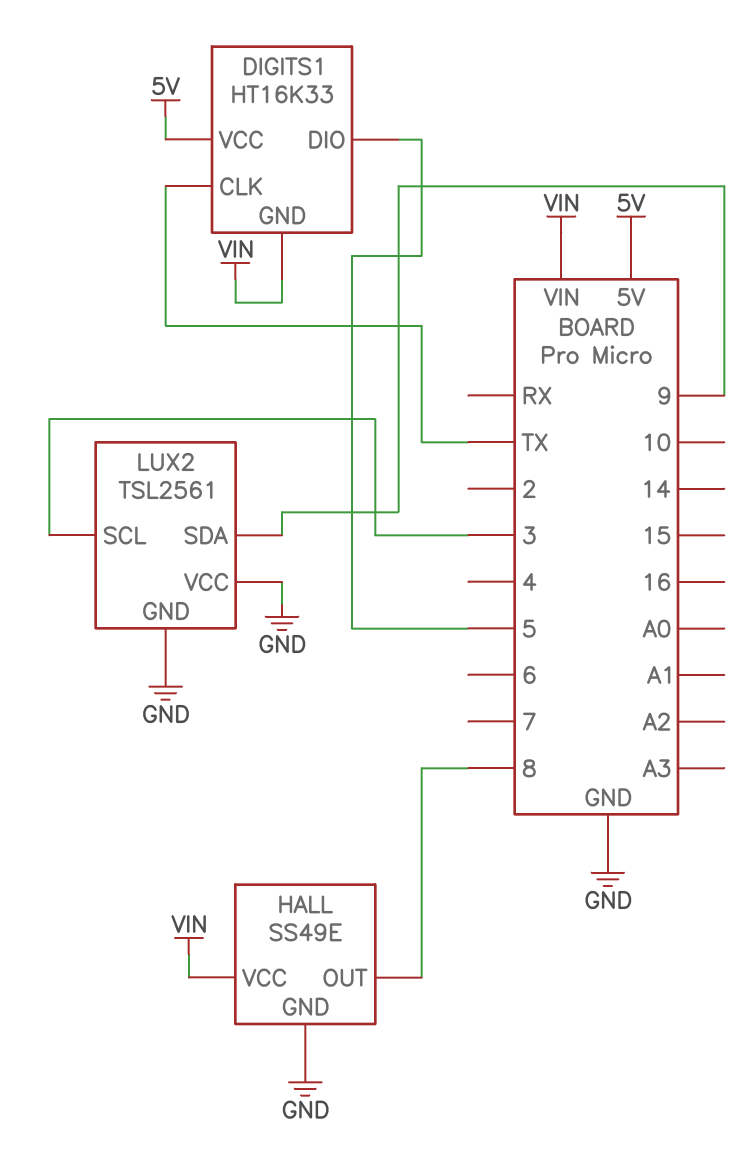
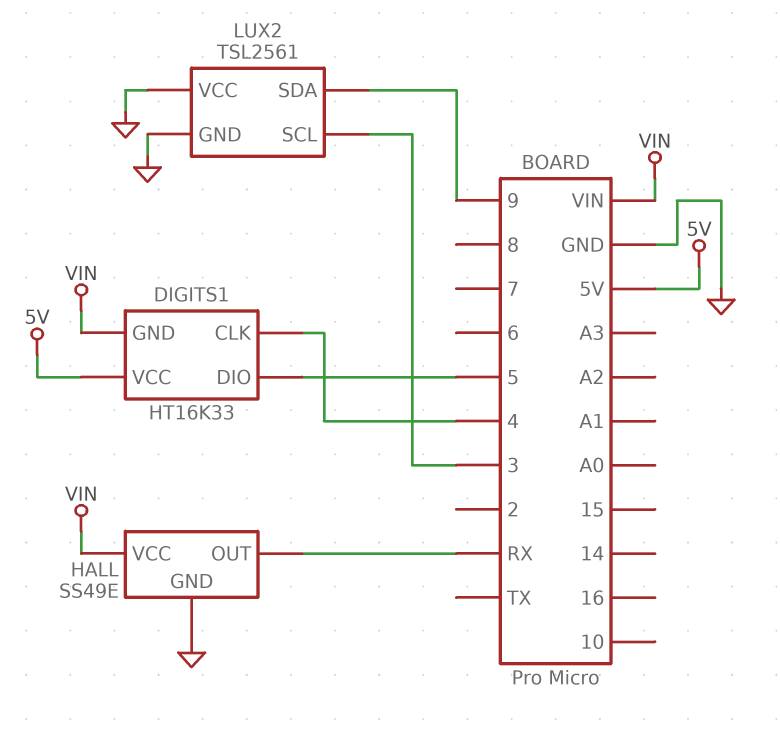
DIGITS1 pin CLK: TX -> 4
HALL pin OUT: 8 -> RX

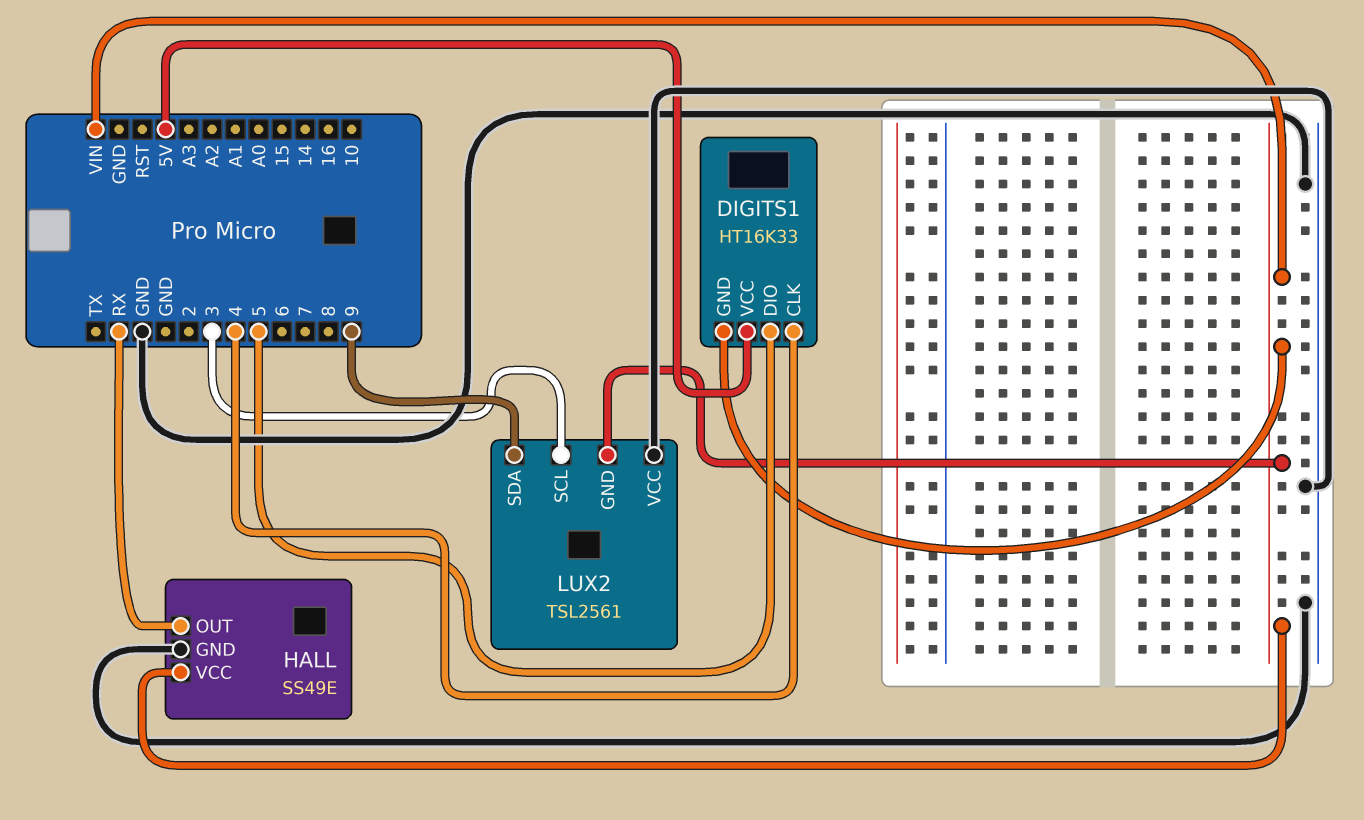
LUX2 pin GND: GND -> VIN

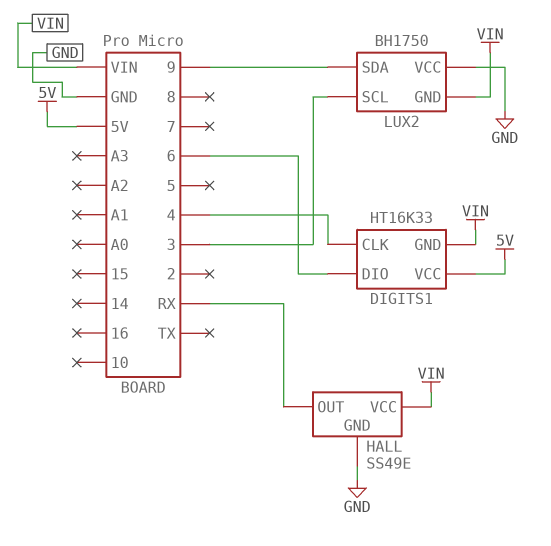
DIGITS1 pin DIO: 5 -> 6
LUX2: TSL2561 -> BH1750

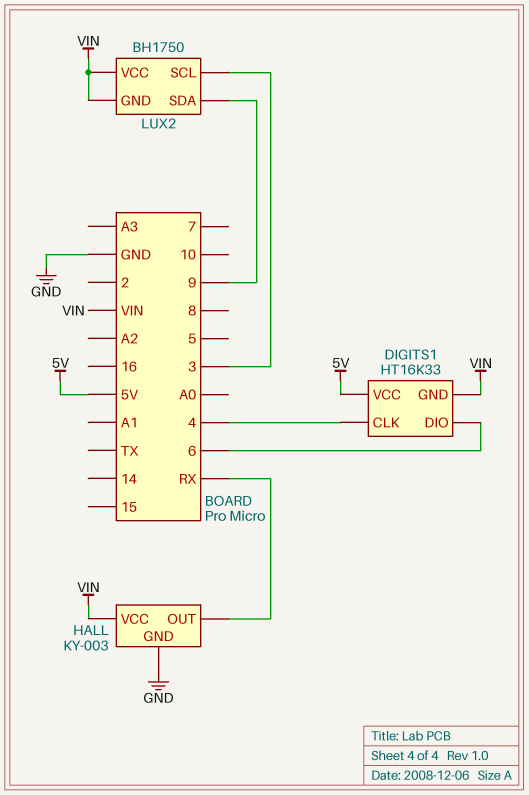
HALL: SS49E -> KY-003
LUX2 pin VCC: GND -> VIN

